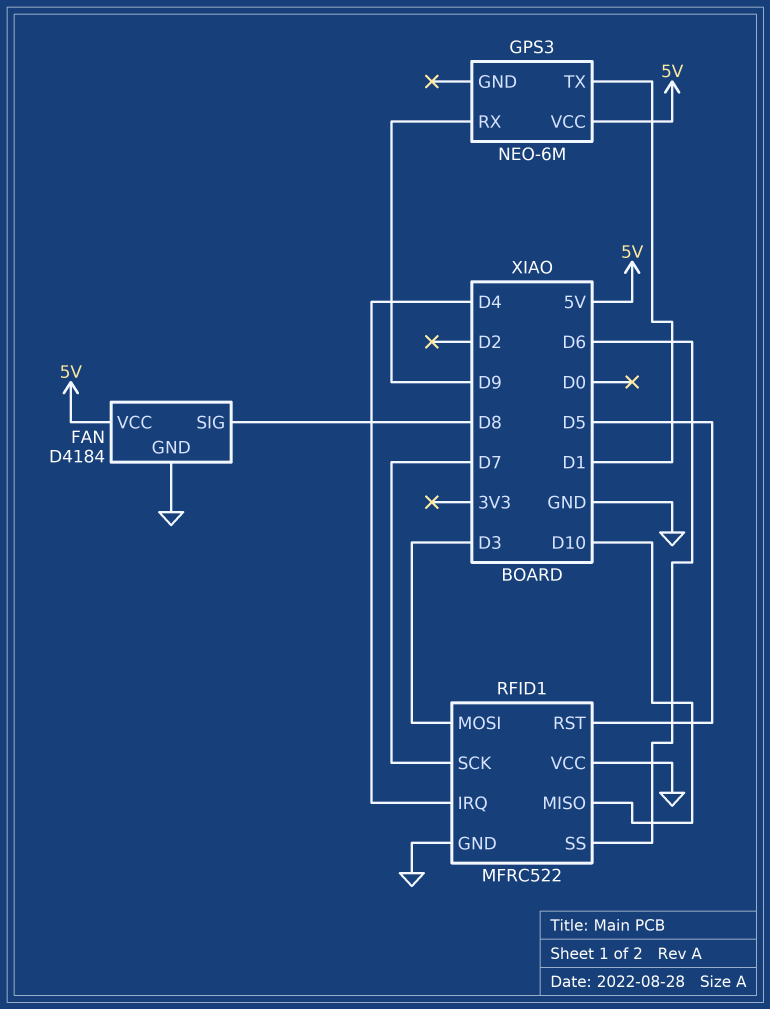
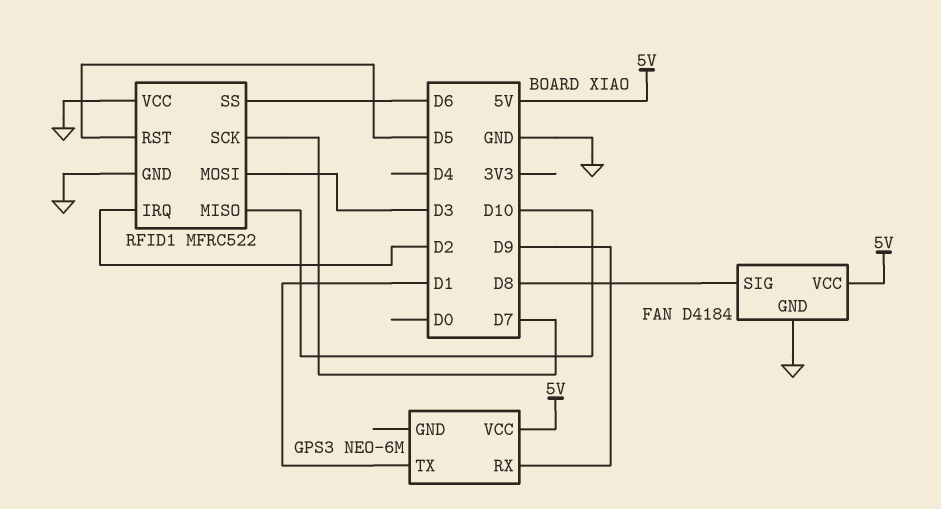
RFID1 pin IRQ: D4 -> D2

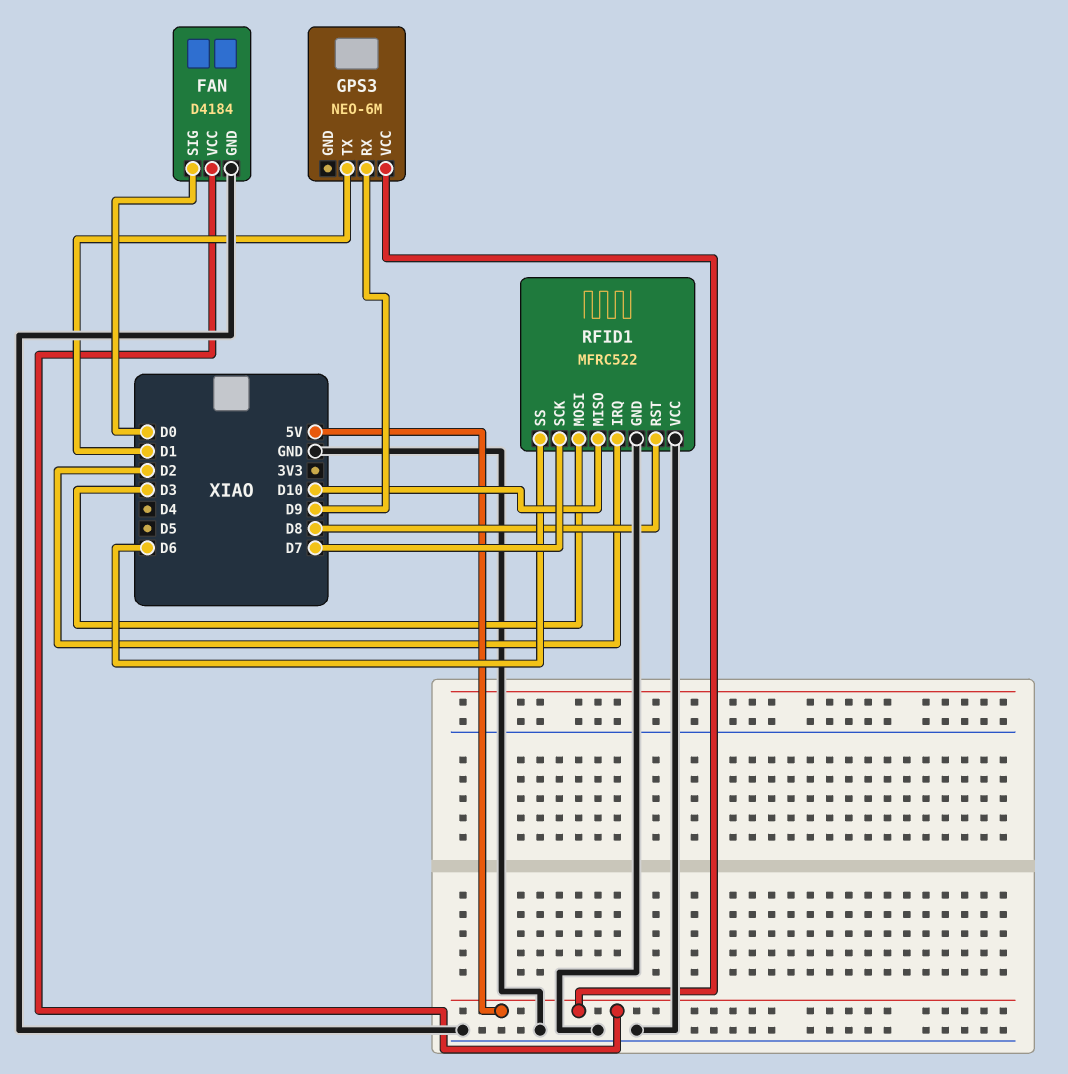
FAN pin SIG: D8 -> D0
RFID1 pin RST: D5 -> D8

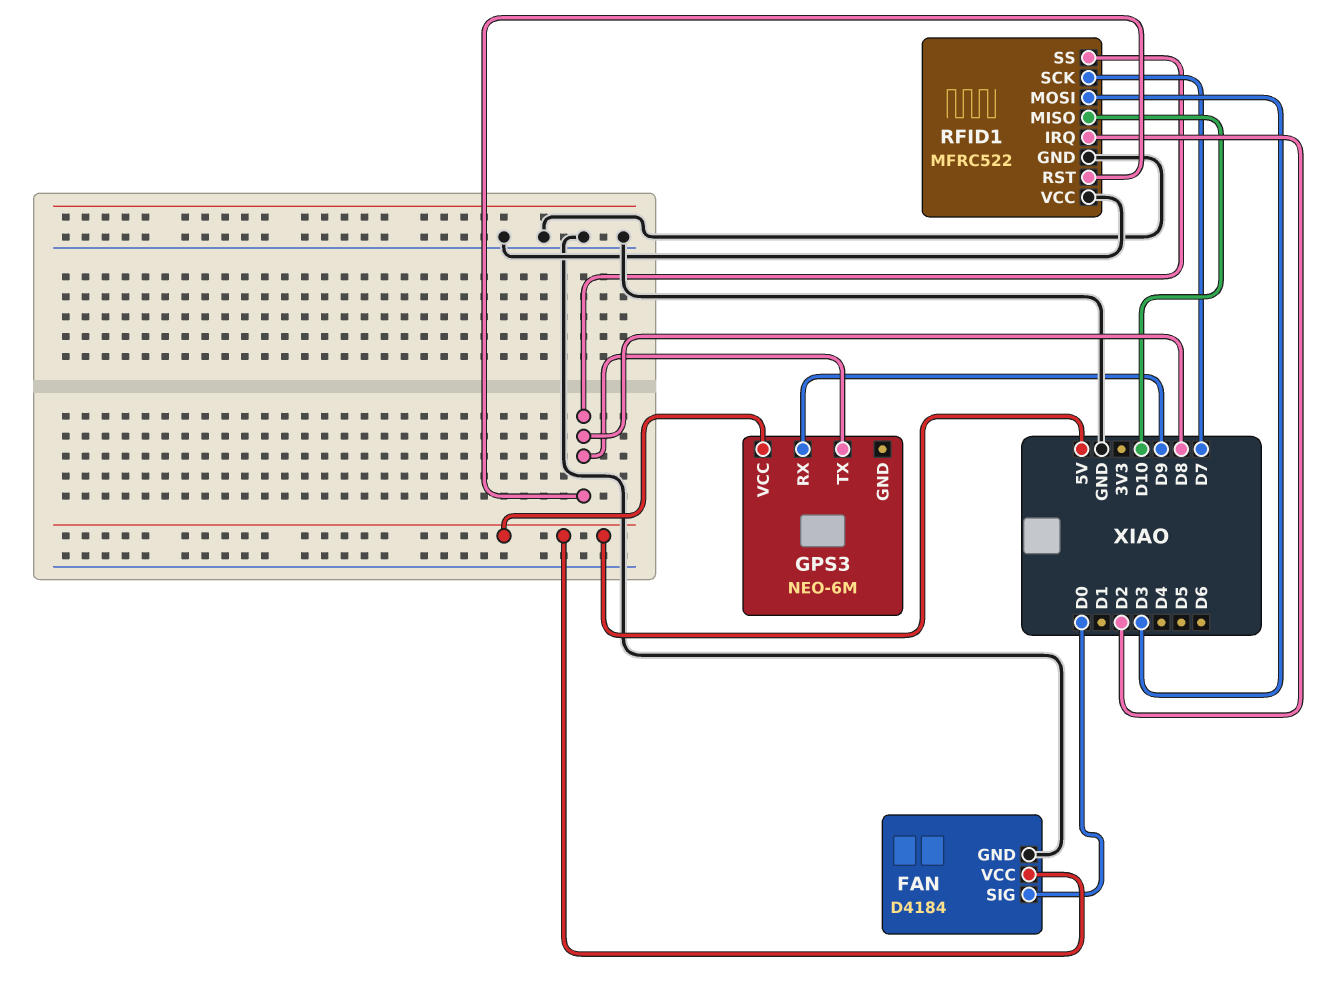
GPS3 pin TX: D1 -> D8
RFID1 pin SS: D6 -> D8

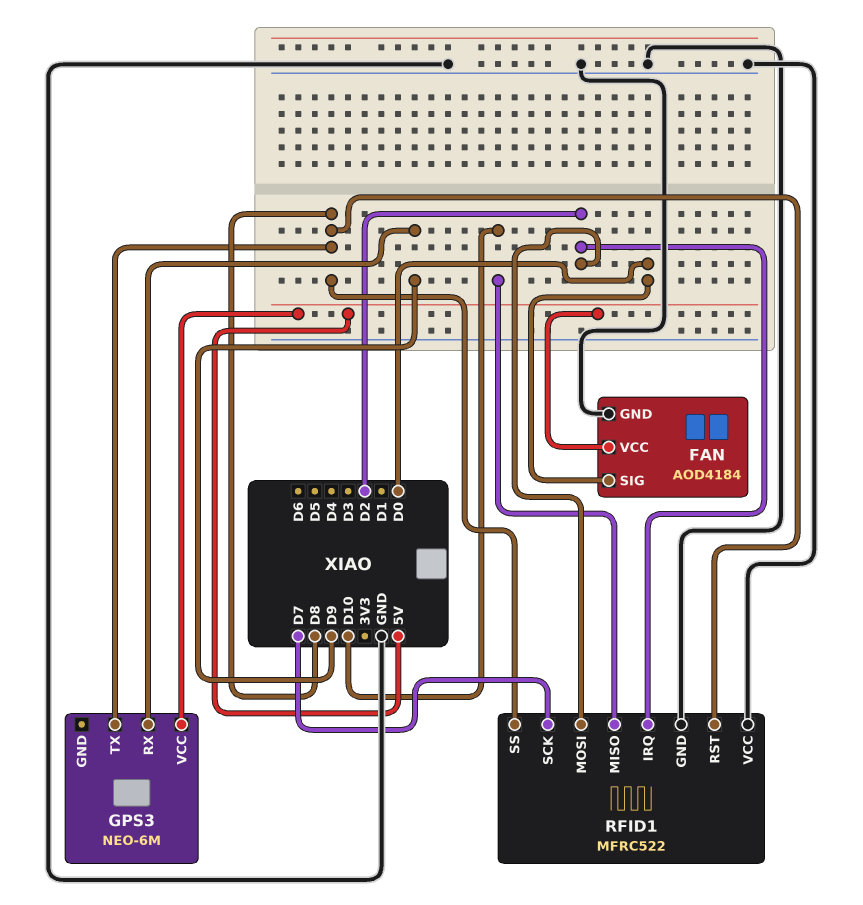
FAN: D4184 -> AOD4184
RFID1 pin MOSI: D3 -> D2

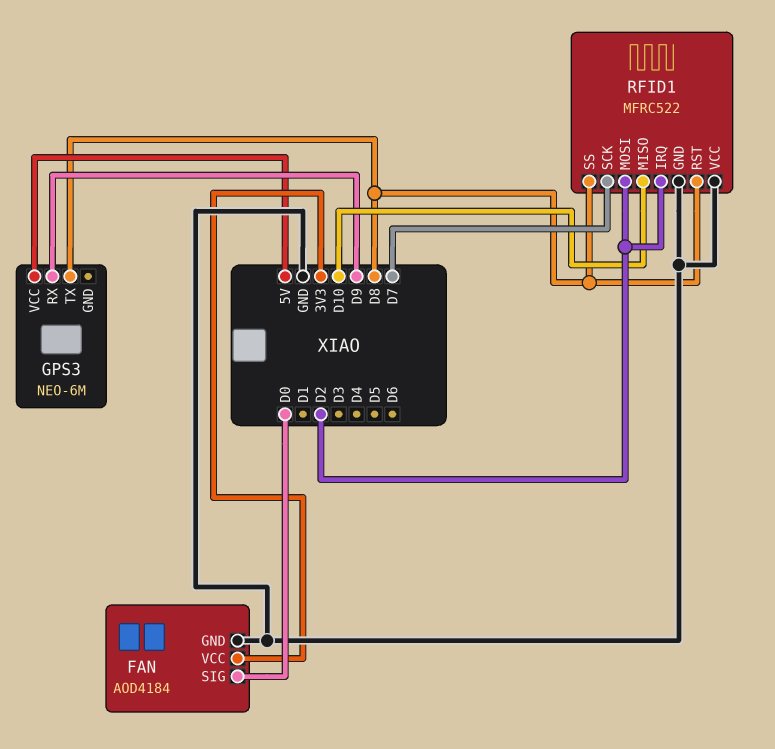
FAN pin VCC: 5V -> 3V3

